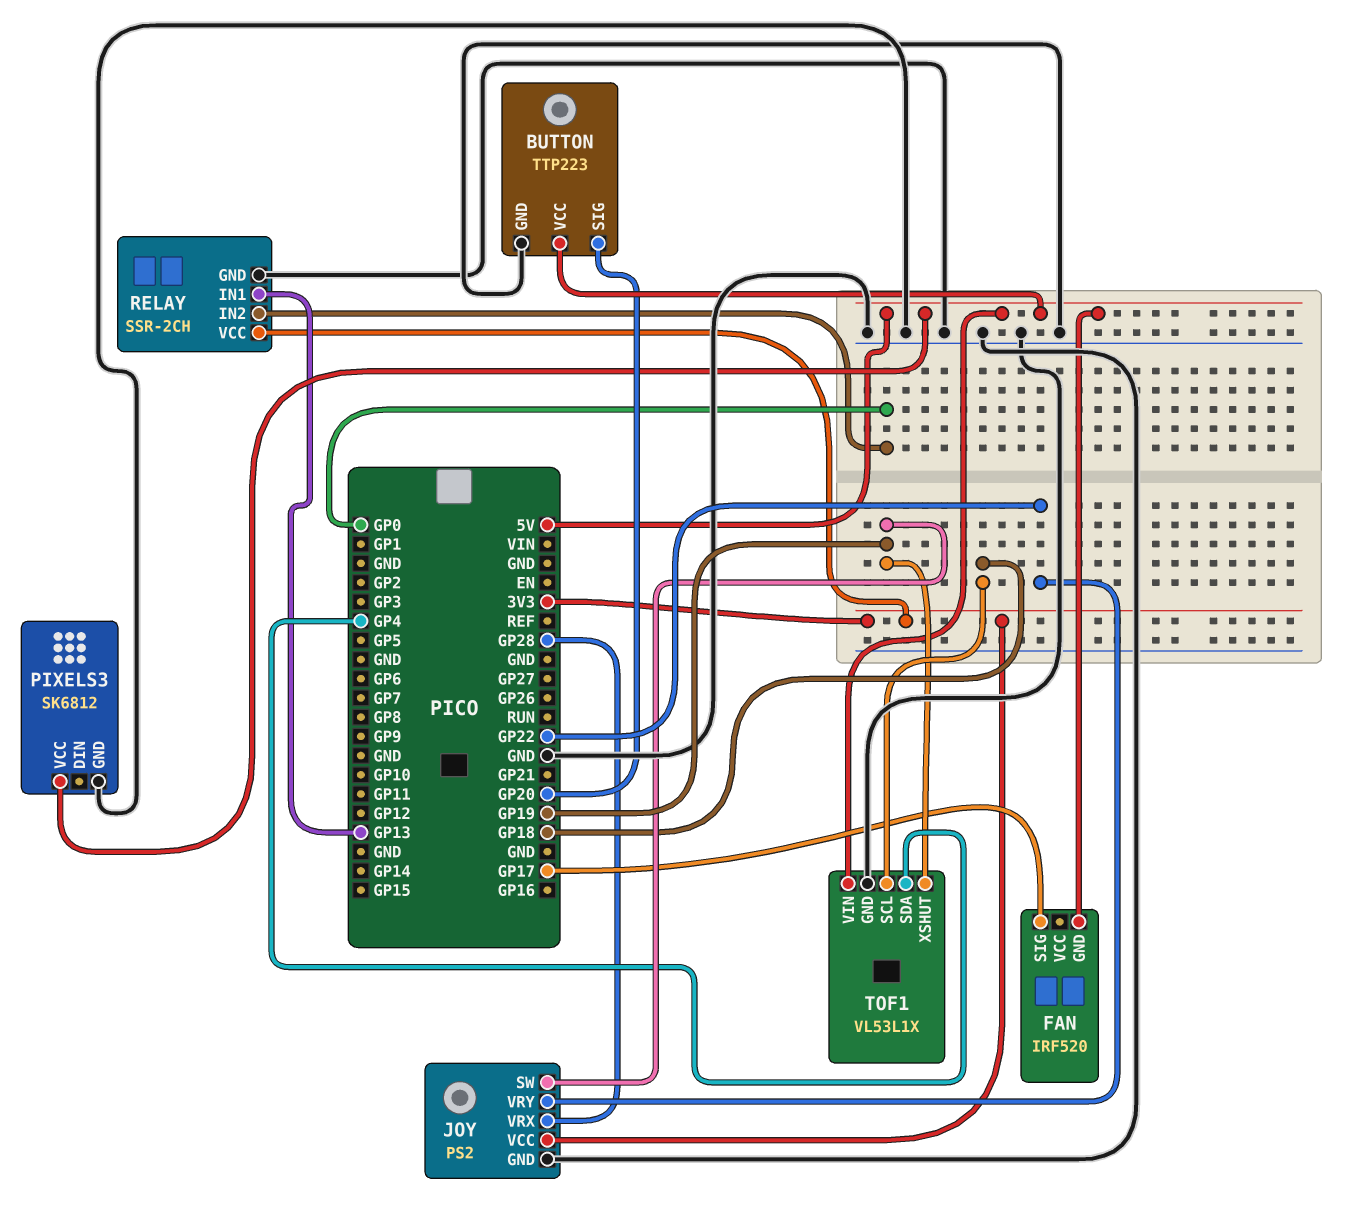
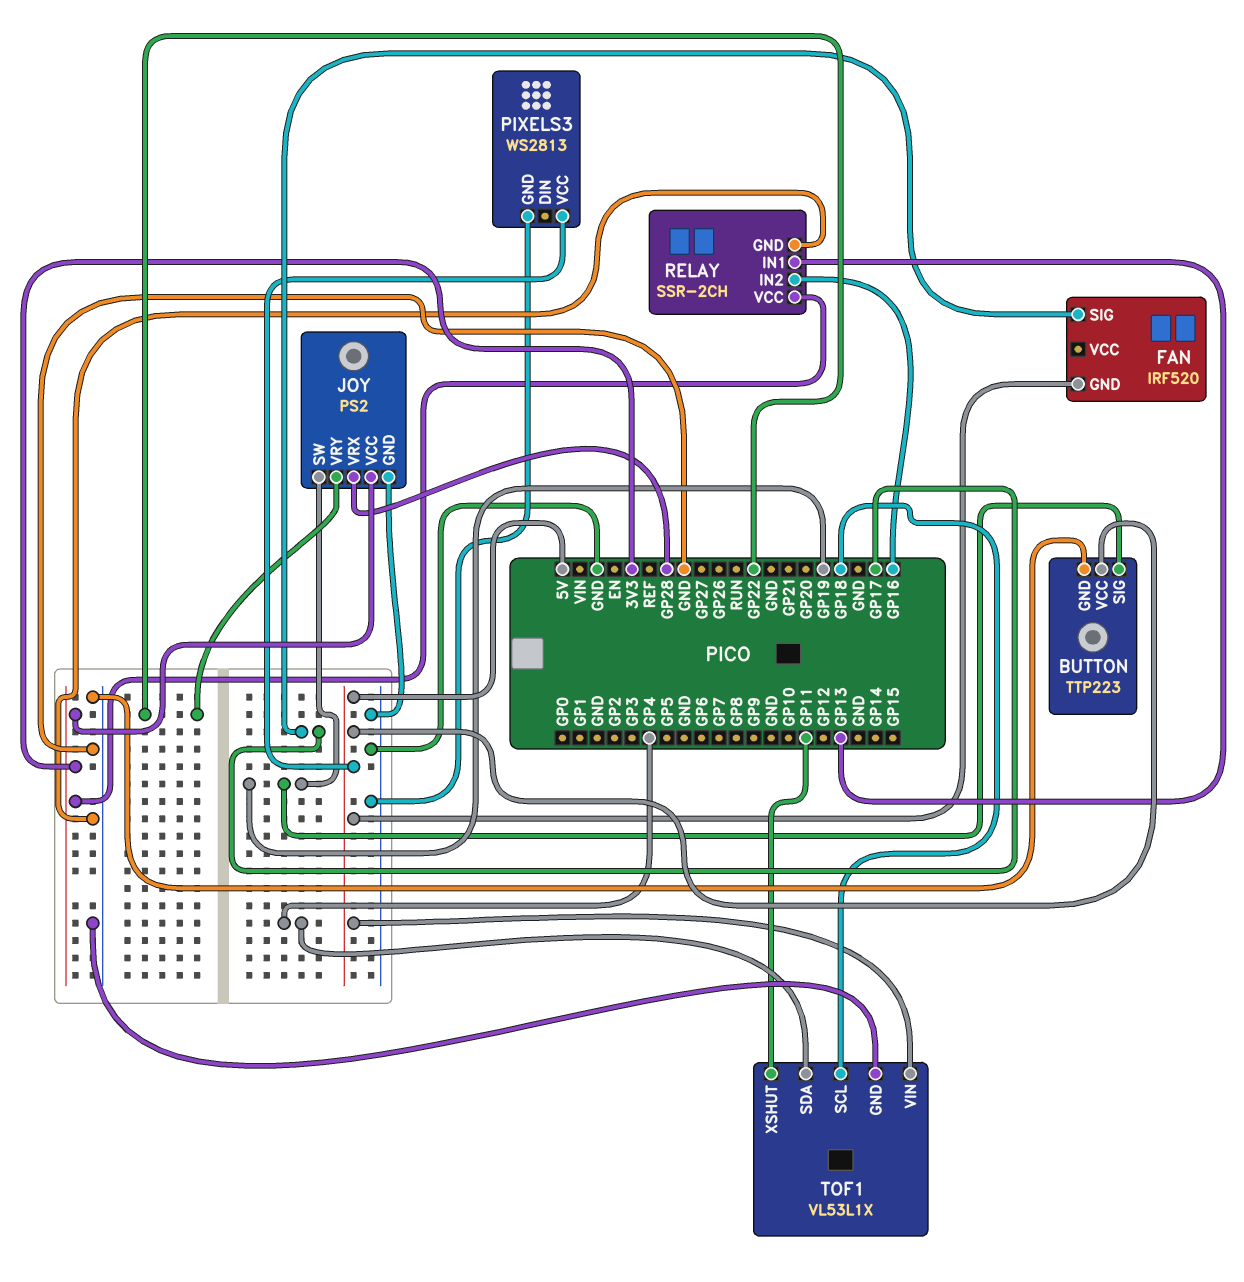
BUTTON pin SIG: GP20 -> GP19
PIXELS3: SK6812 -> WS2813
RELAY pin IN2: GP0 -> GP16
TOF1 pin XSHUT: GP19 -> GP11

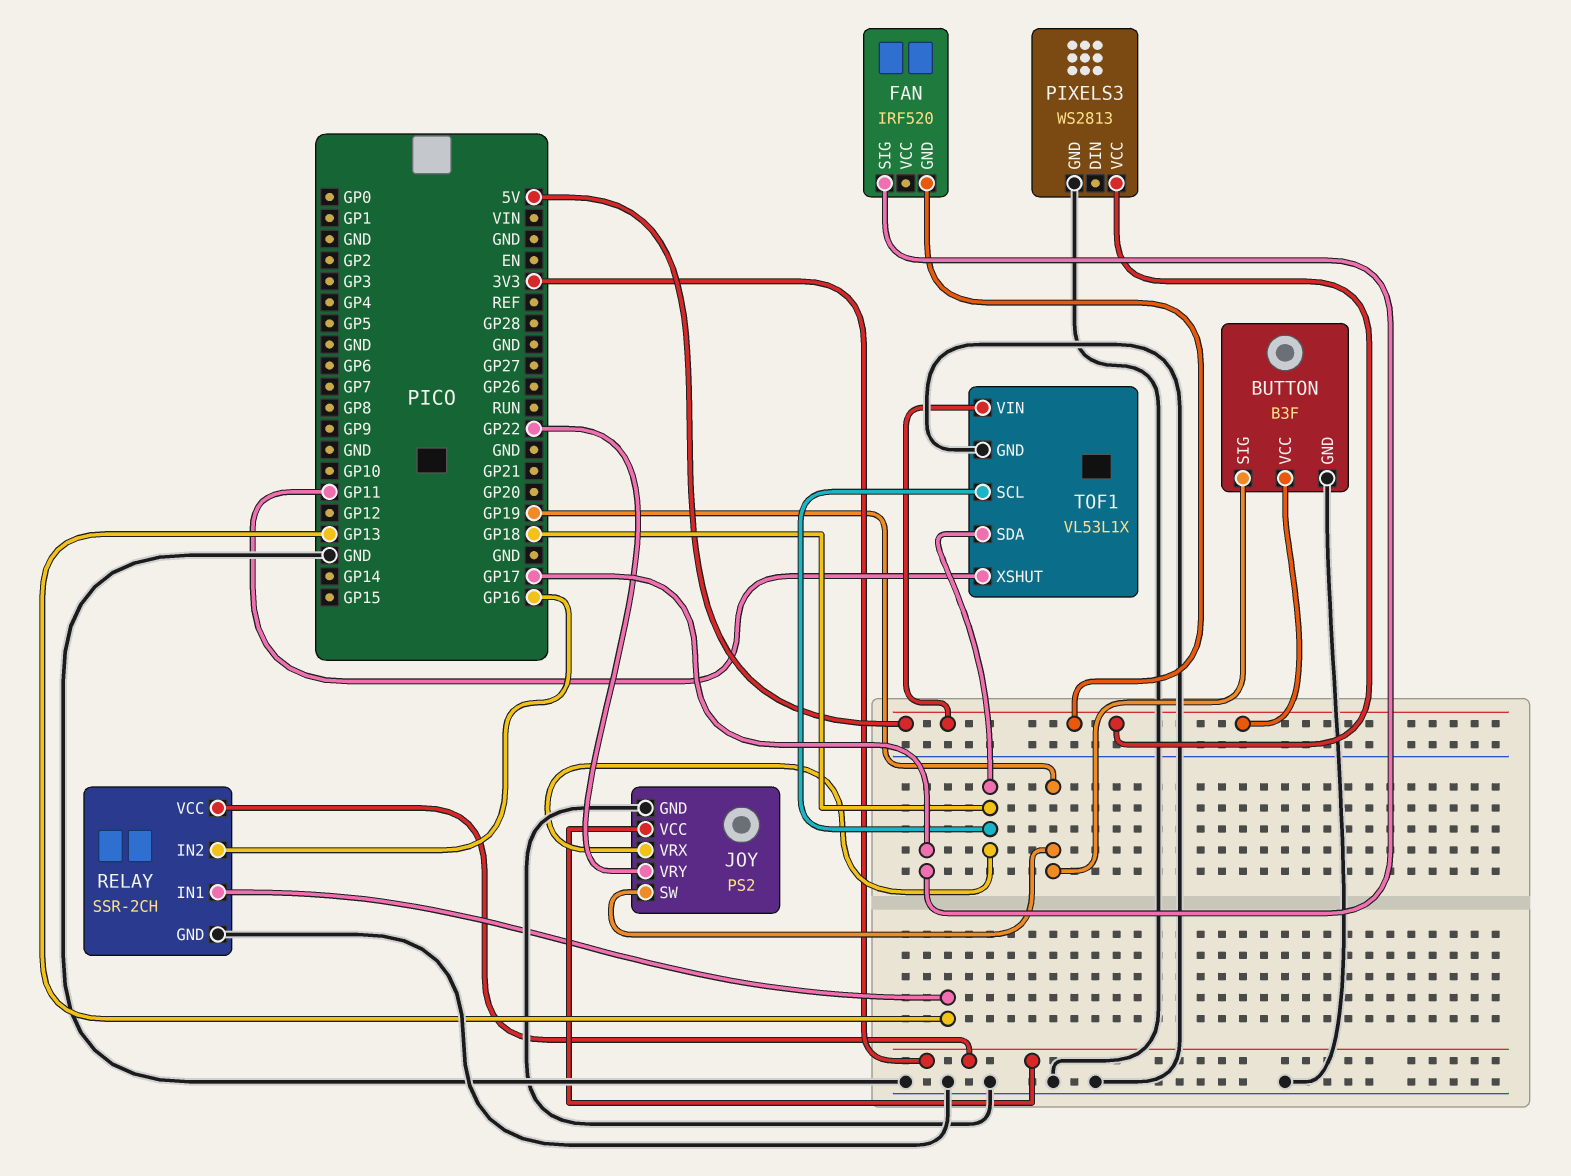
BUTTON: TTP223 -> B3F
JOY pin VRX: GP28 -> GP18
TOF1 pin SDA: GP4 -> GP18

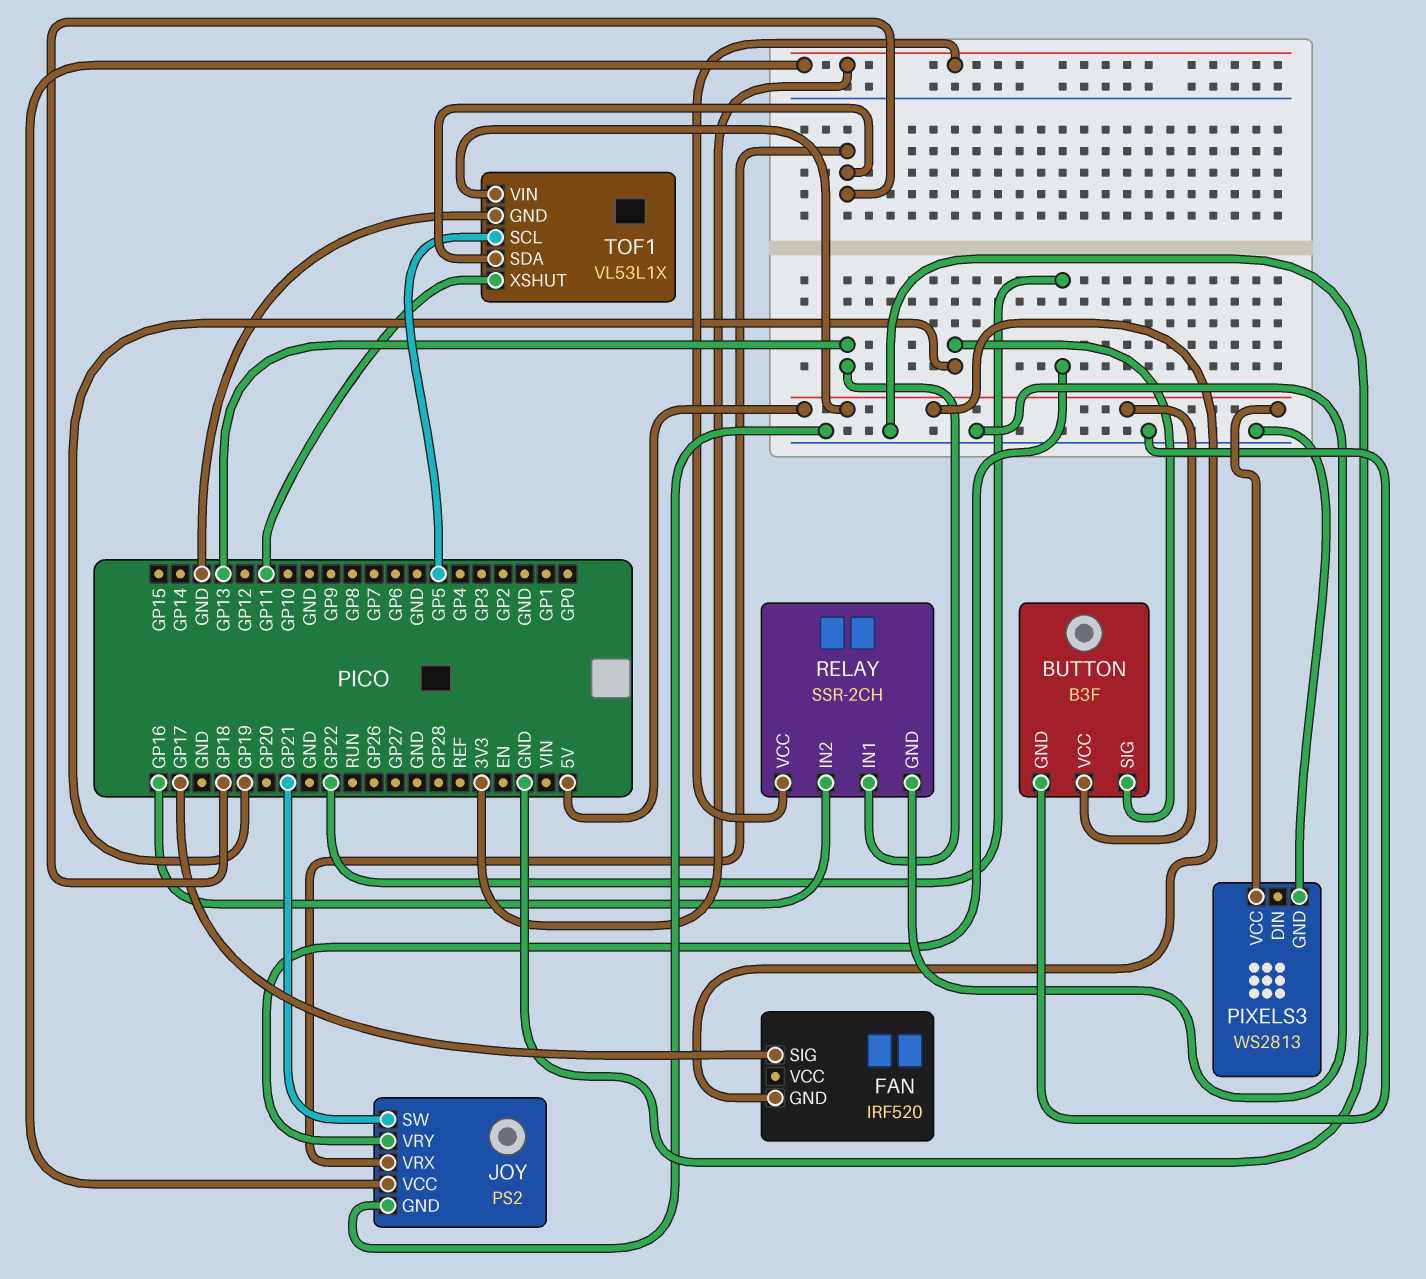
JOY pin SW: GP19 -> GP21
TOF1 pin SCL: GP18 -> GP5

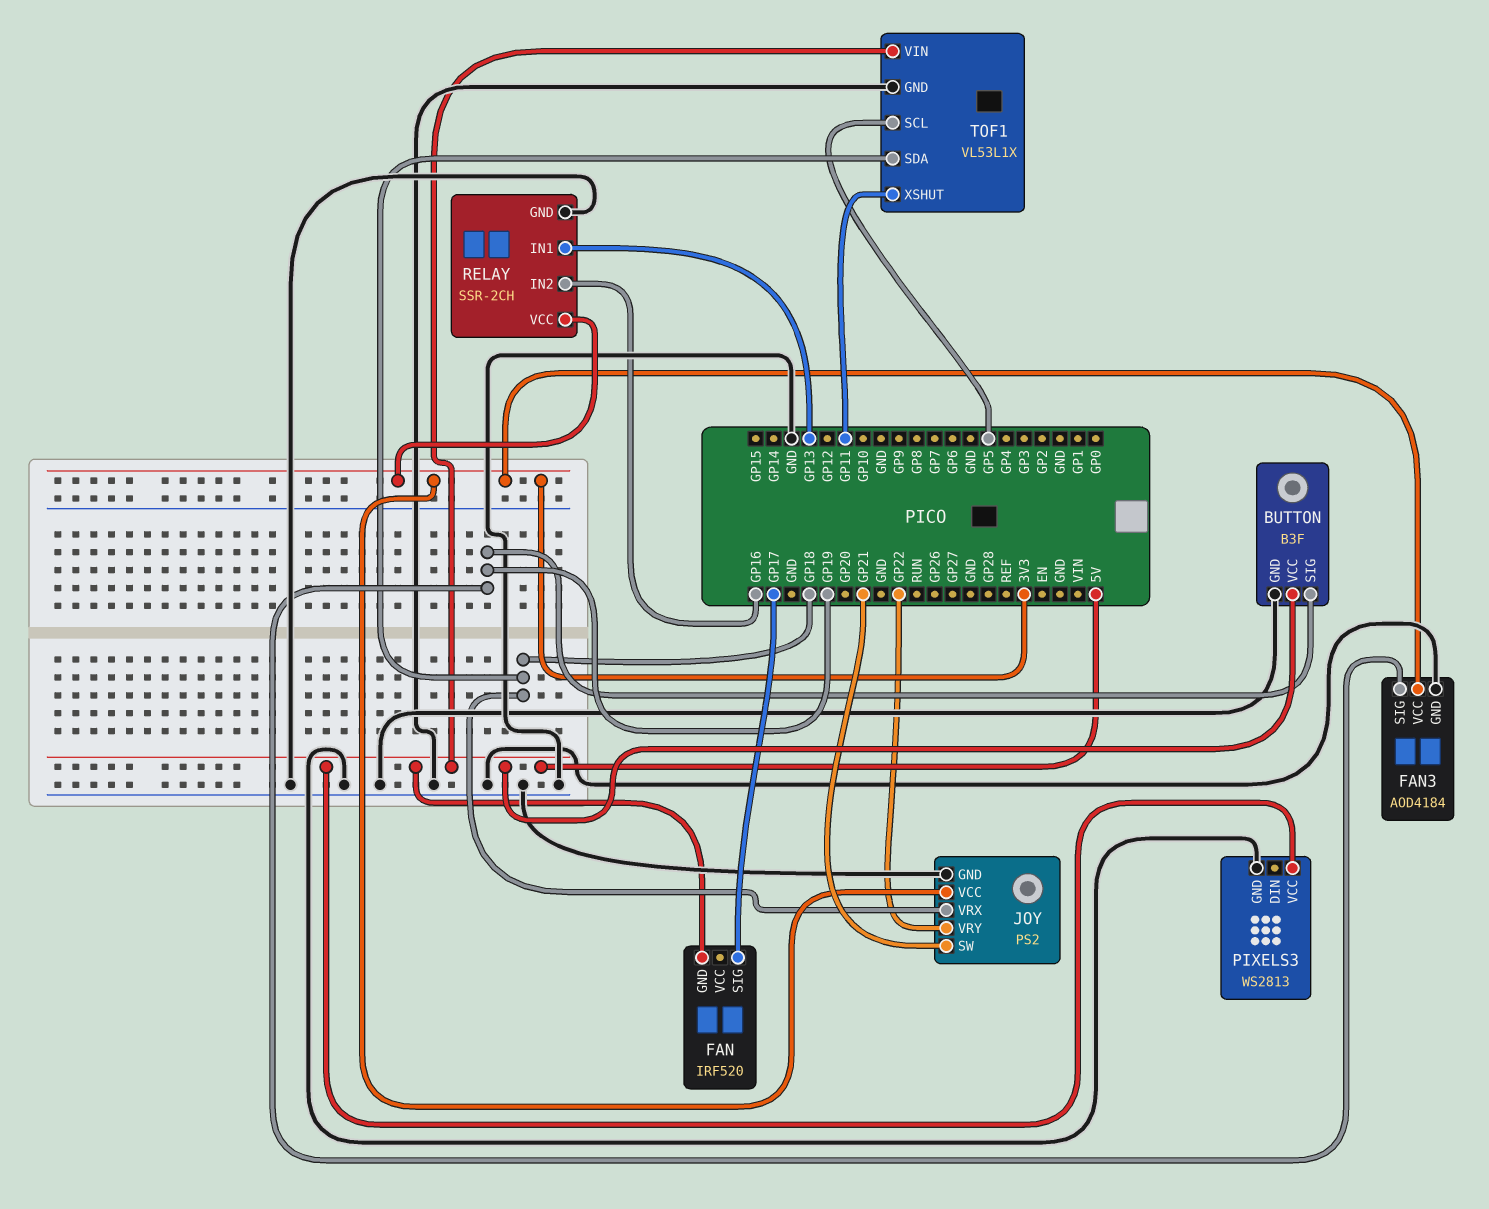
FAN3: none -> AOD4184
FAN3 pin GND: none -> GND
FAN3 pin SIG: none -> GP19
FAN3 pin VCC: none -> 3V3

